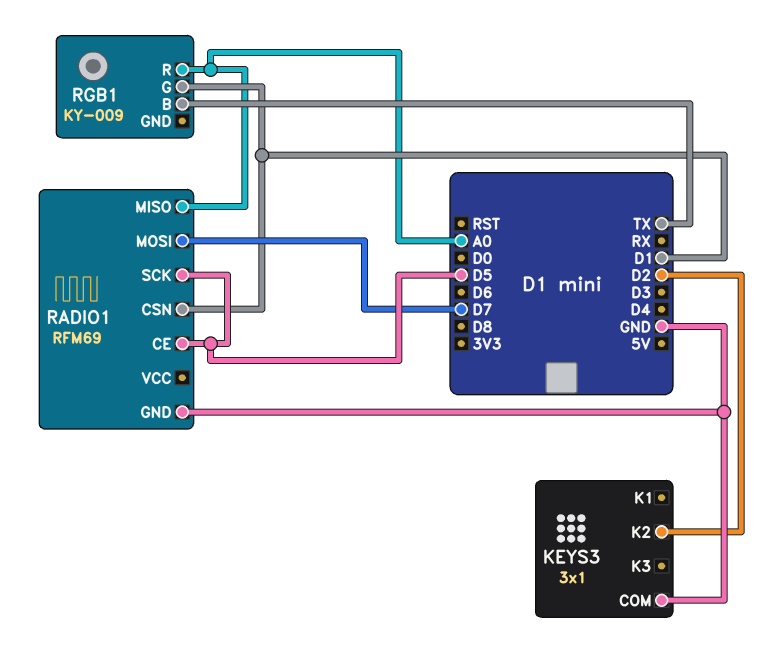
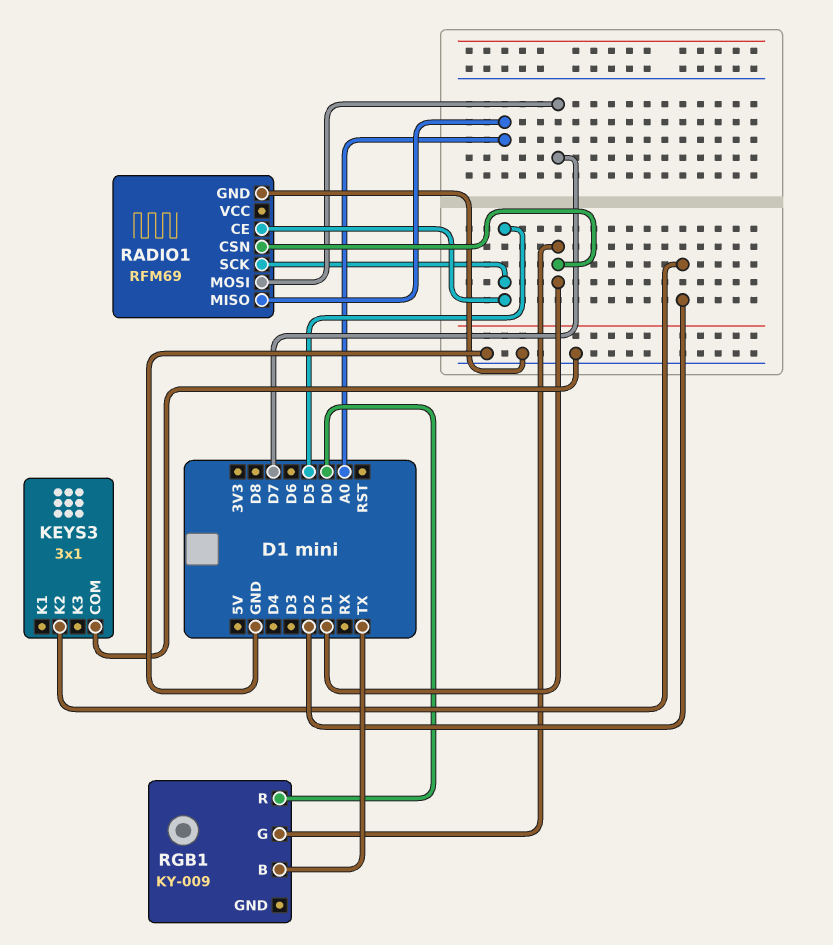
RGB1 pin R: A0 -> D0

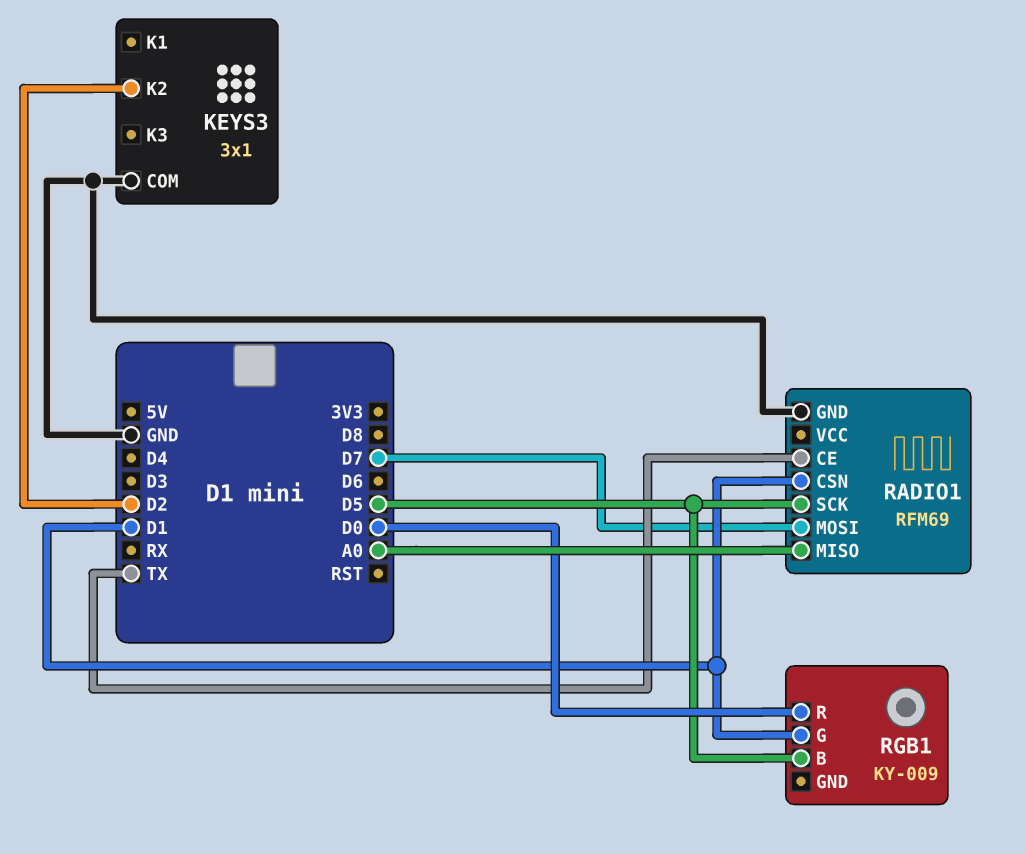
RADIO1 pin CE: D5 -> TX
RGB1 pin B: TX -> D5

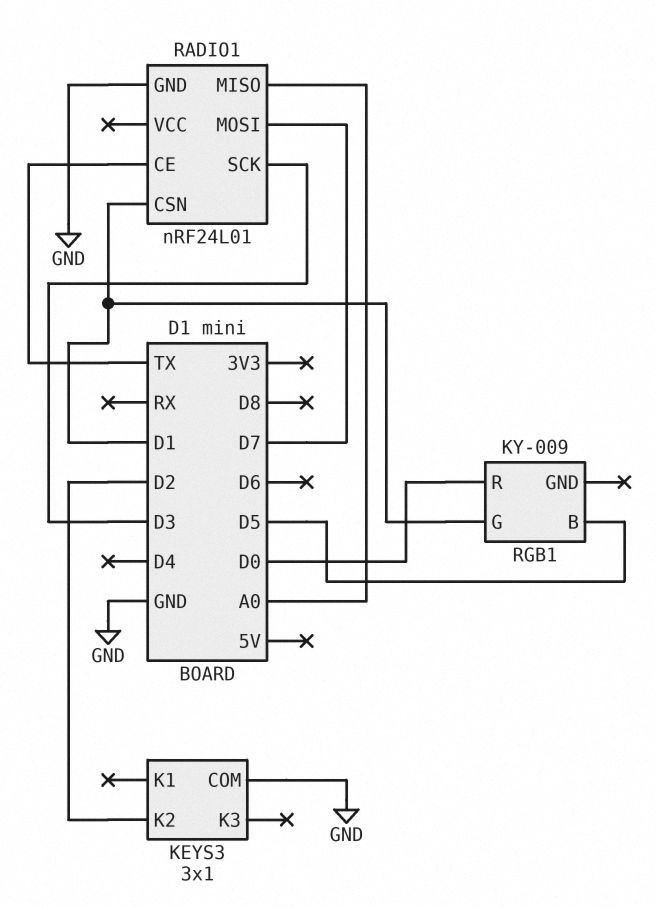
RADIO1: RFM69 -> nRF24L01
RADIO1 pin SCK: D5 -> D3

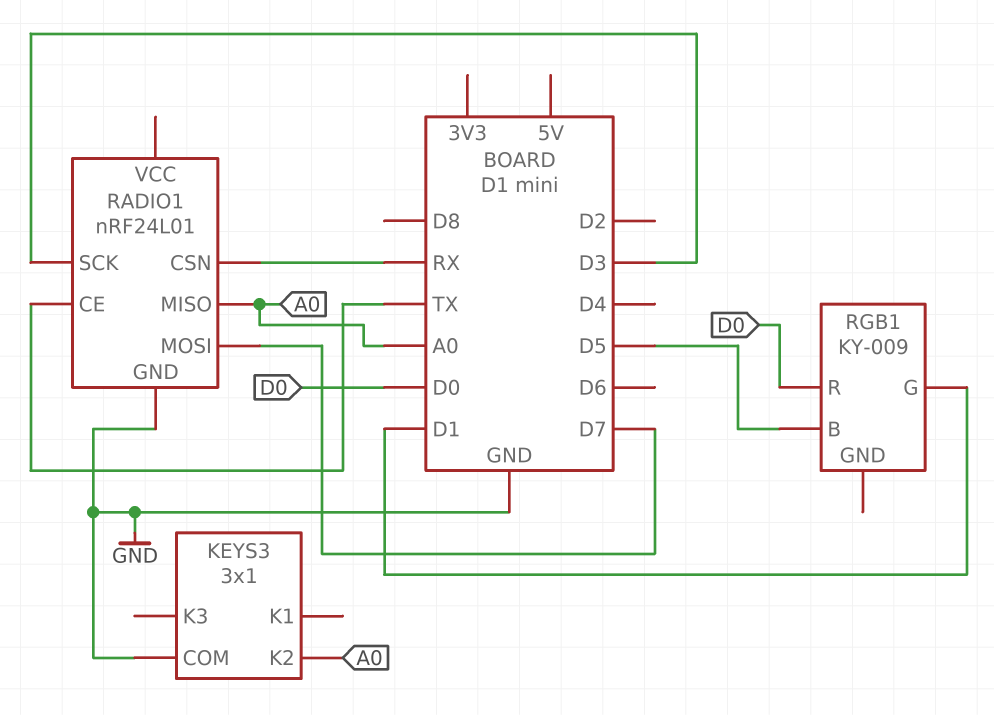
KEYS3 pin K2: D2 -> A0
RADIO1 pin CSN: D1 -> RX

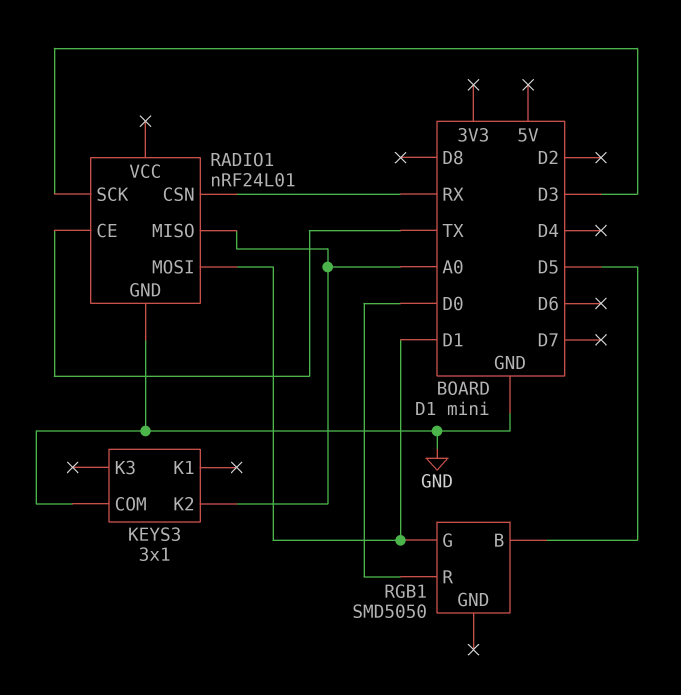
RADIO1 pin MOSI: D7 -> D1
RGB1: KY-009 -> SMD5050

